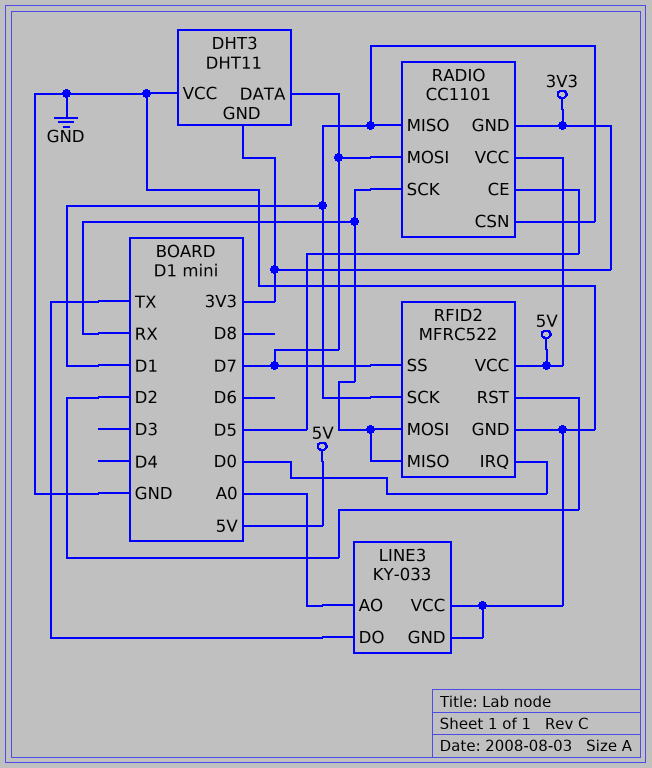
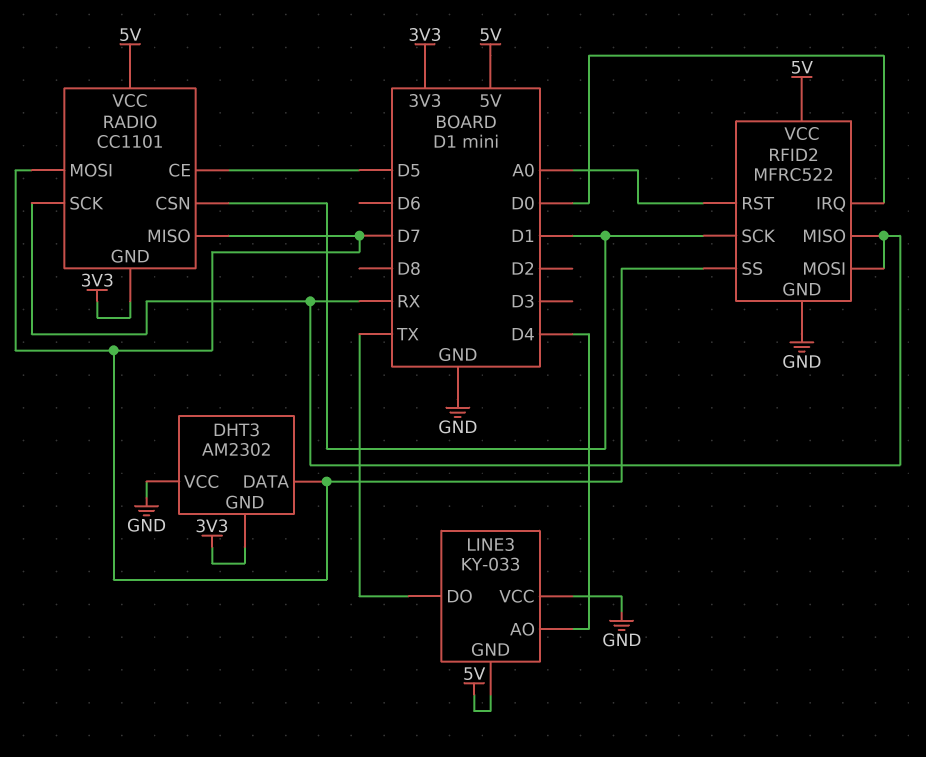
DHT3: DHT11 -> AM2302
LINE3 pin AO: A0 -> D4
LINE3 pin GND: GND -> 5V
RADIO pin MISO: D1 -> D7
RFID2 pin RST: D2 -> A0

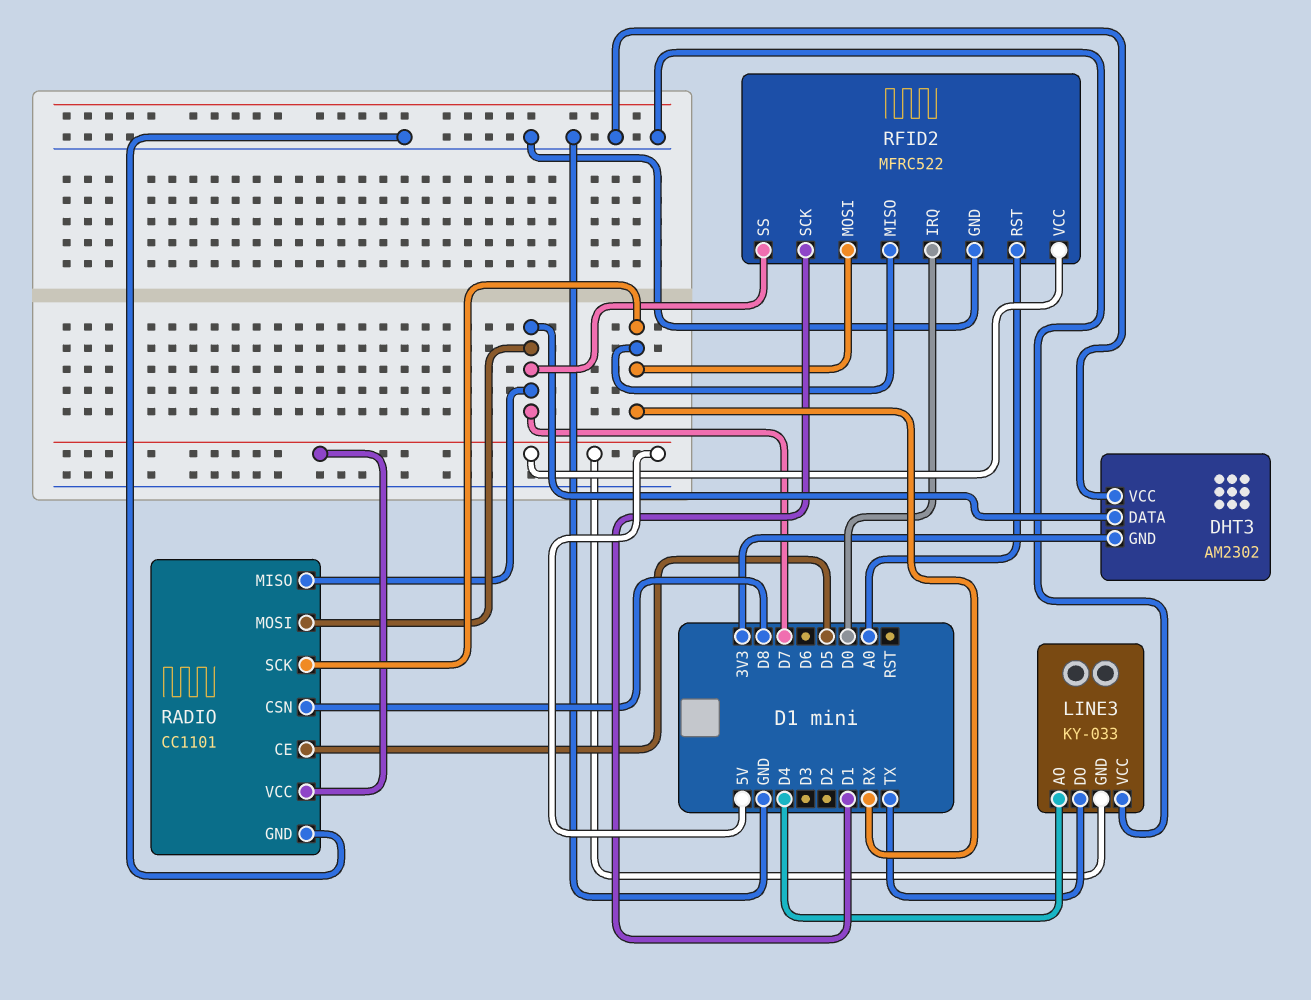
RADIO pin CSN: D1 -> D8
RADIO pin GND: 3V3 -> GND

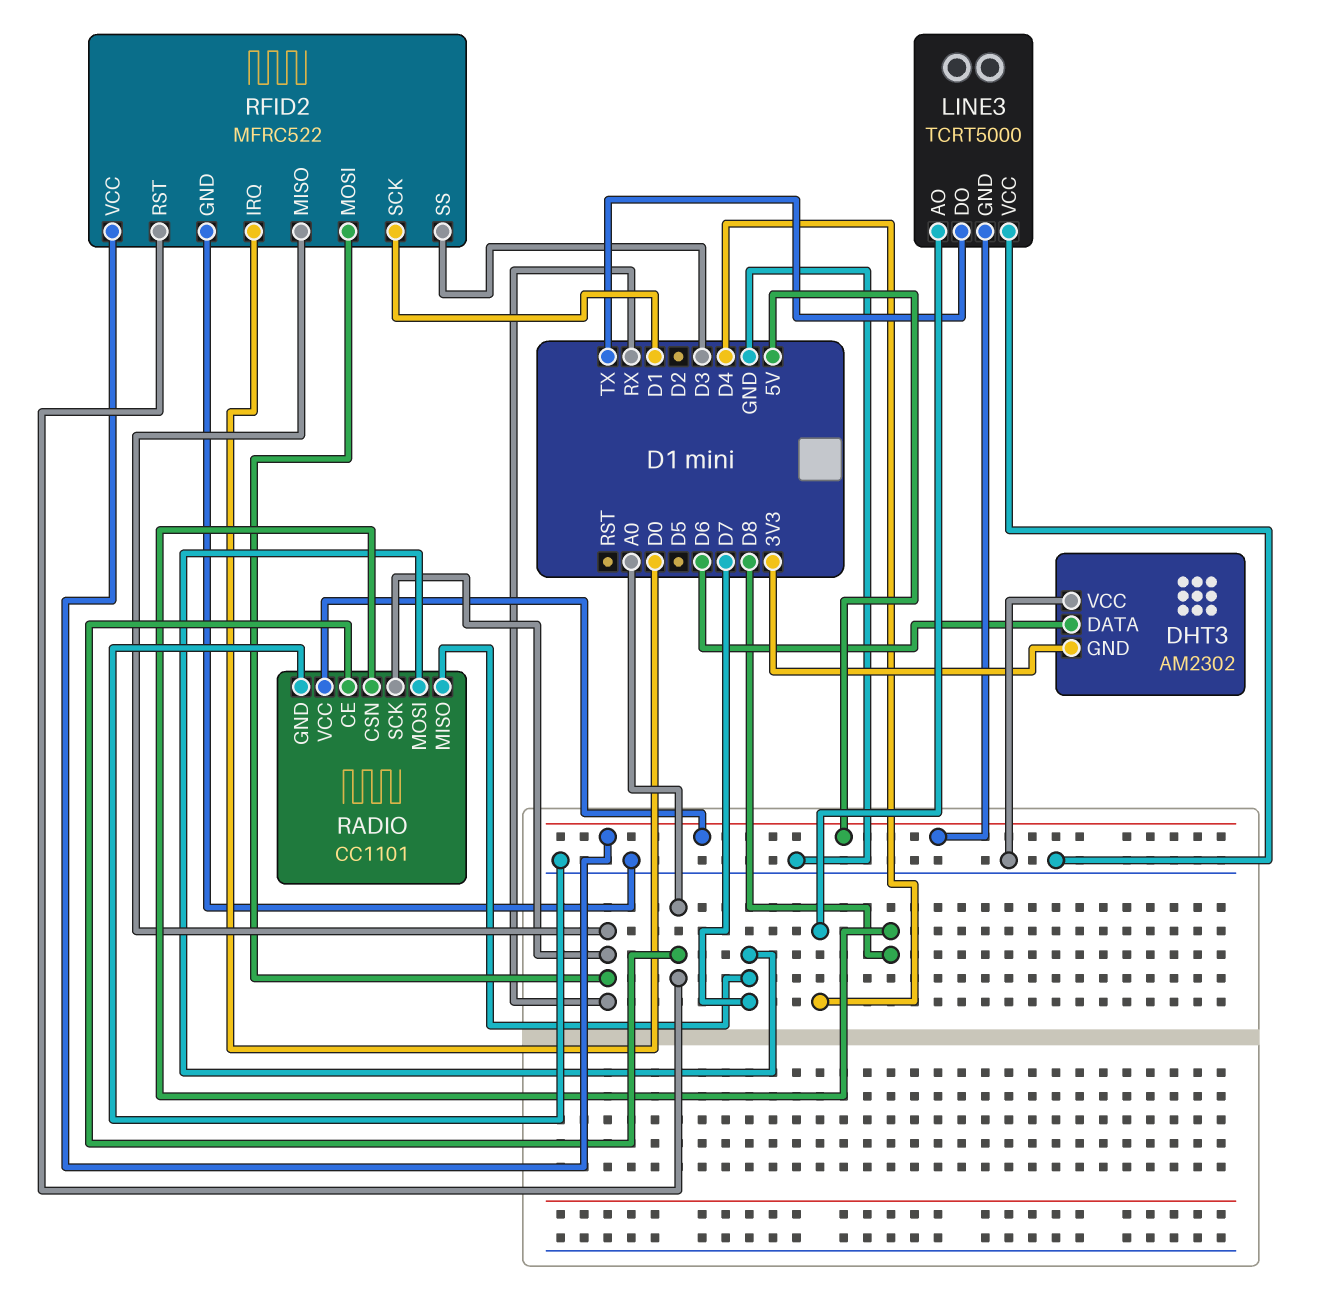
DHT3 pin DATA: D7 -> D6
LINE3: KY-033 -> TCRT5000
RADIO pin CE: D5 -> A0
RFID2 pin SS: D7 -> D3

